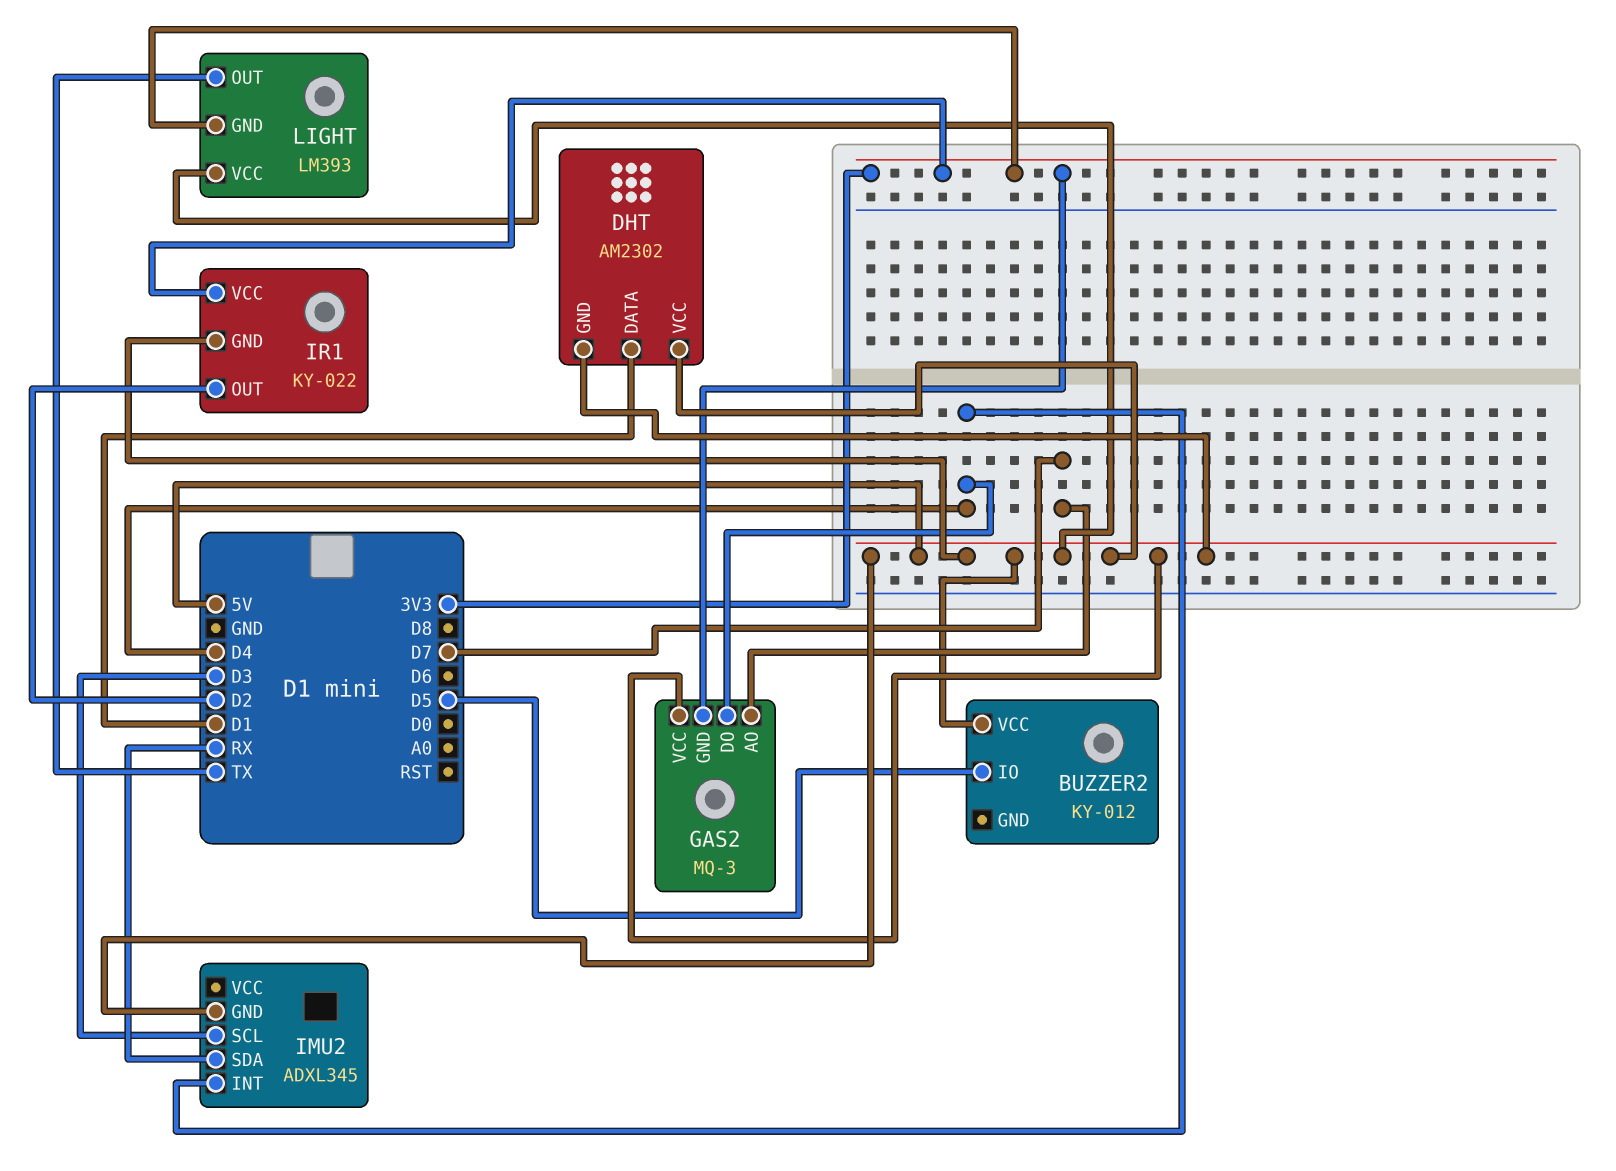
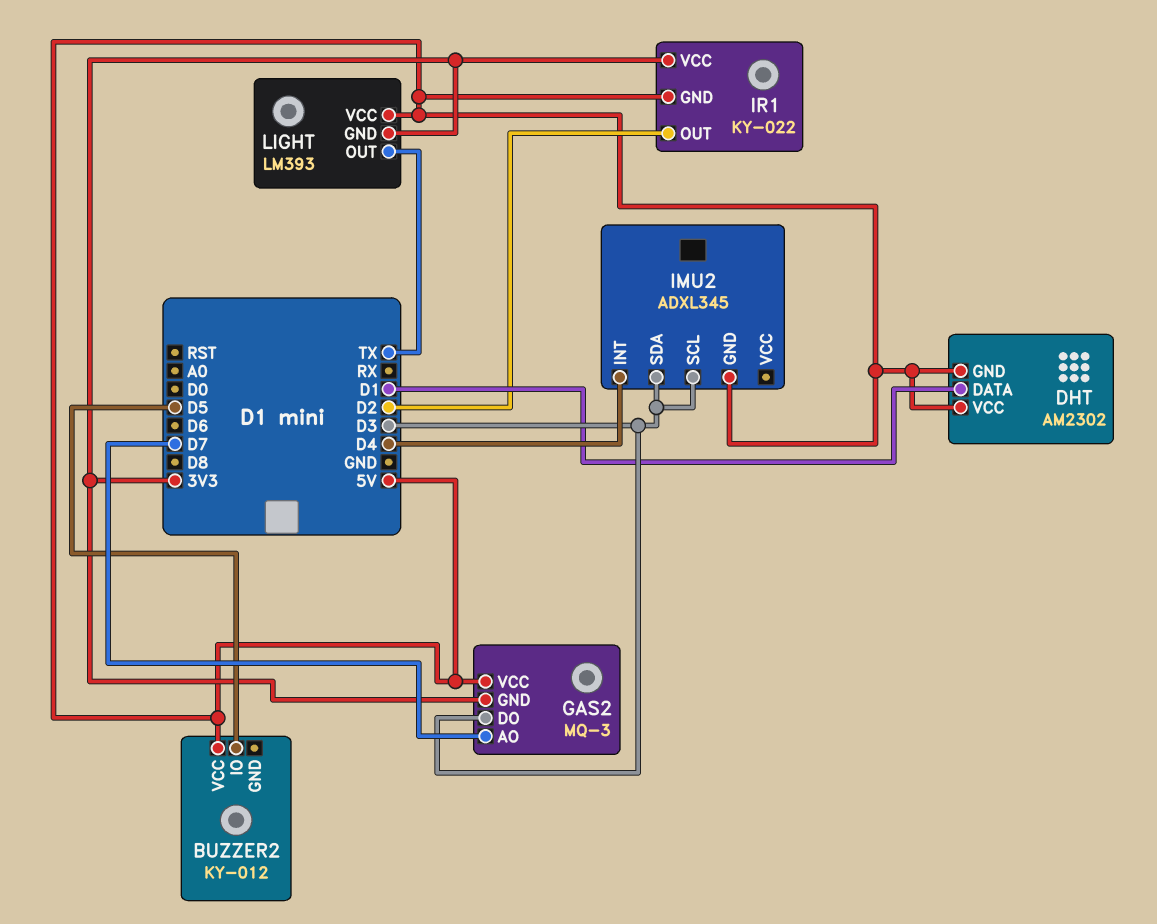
GAS2 pin DO: D4 -> D3
IMU2 pin SDA: RX -> D3

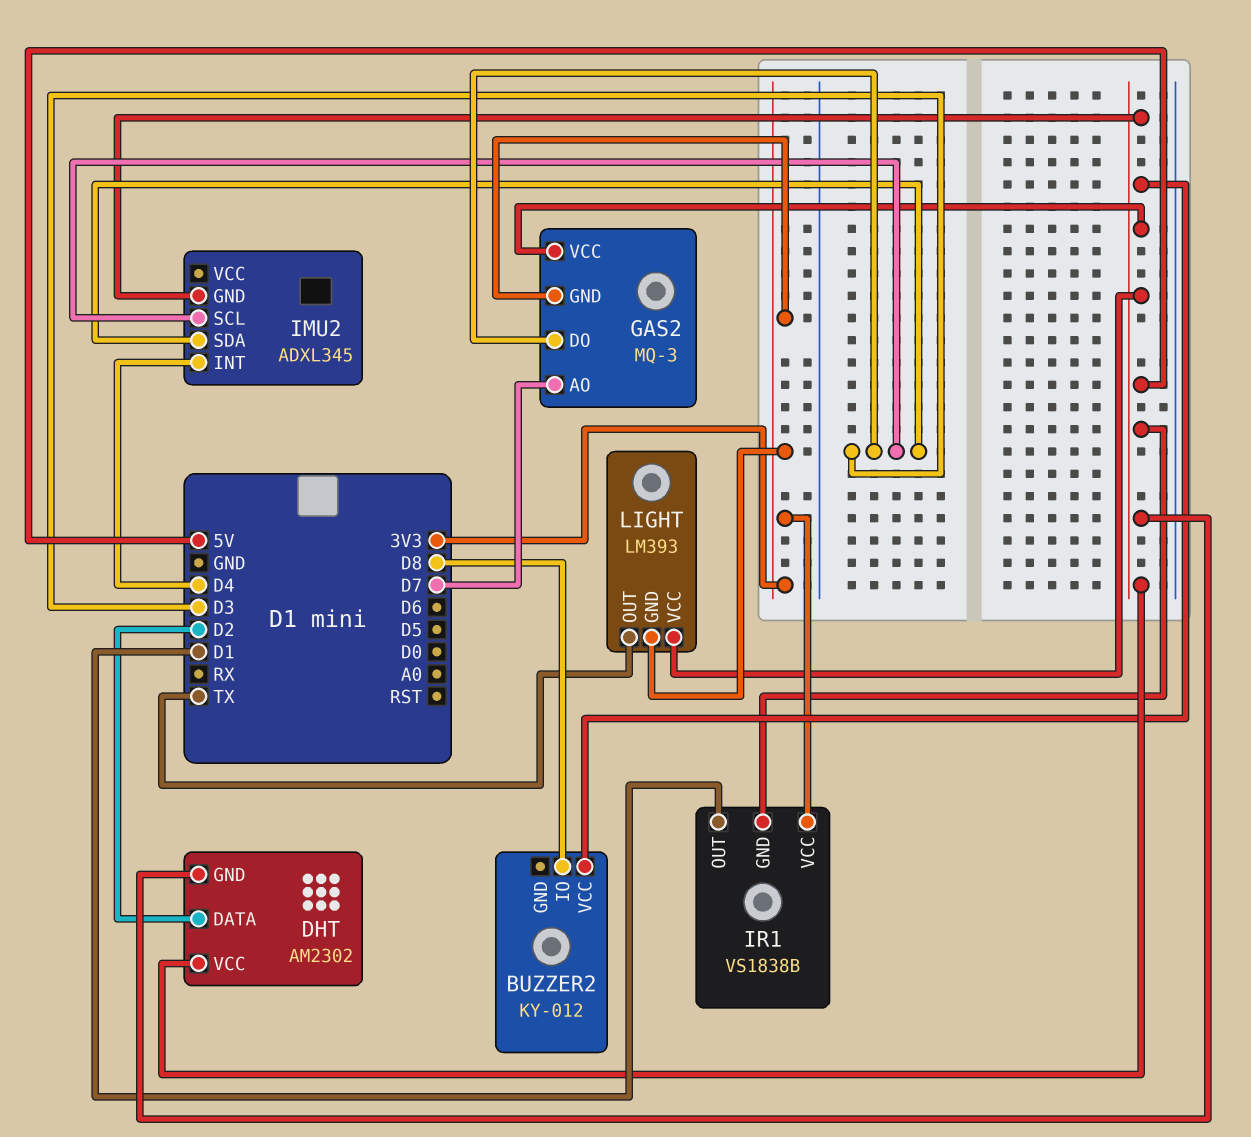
BUZZER2 pin IO: D5 -> D8
DHT pin DATA: D1 -> D2
IR1: KY-022 -> VS1838B
IR1 pin OUT: D2 -> D1

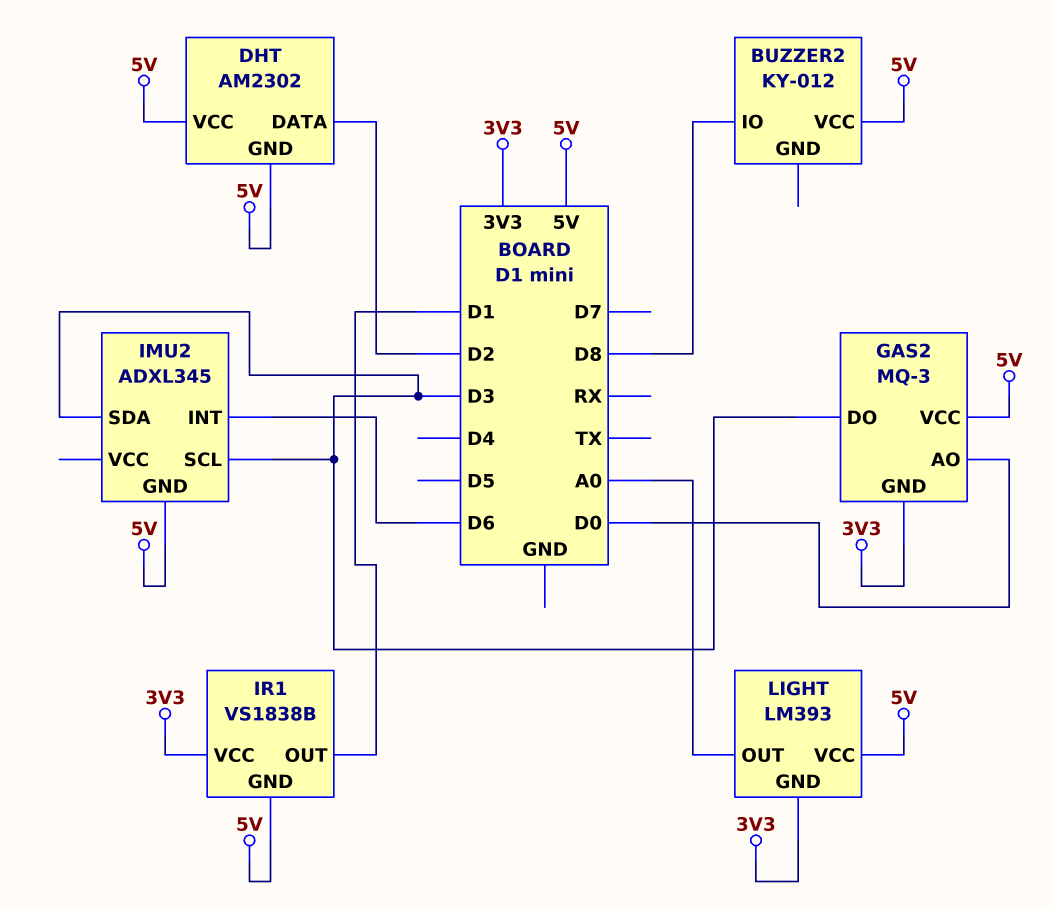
GAS2 pin AO: D7 -> D0
IMU2 pin INT: D4 -> D6
LIGHT pin OUT: TX -> A0

